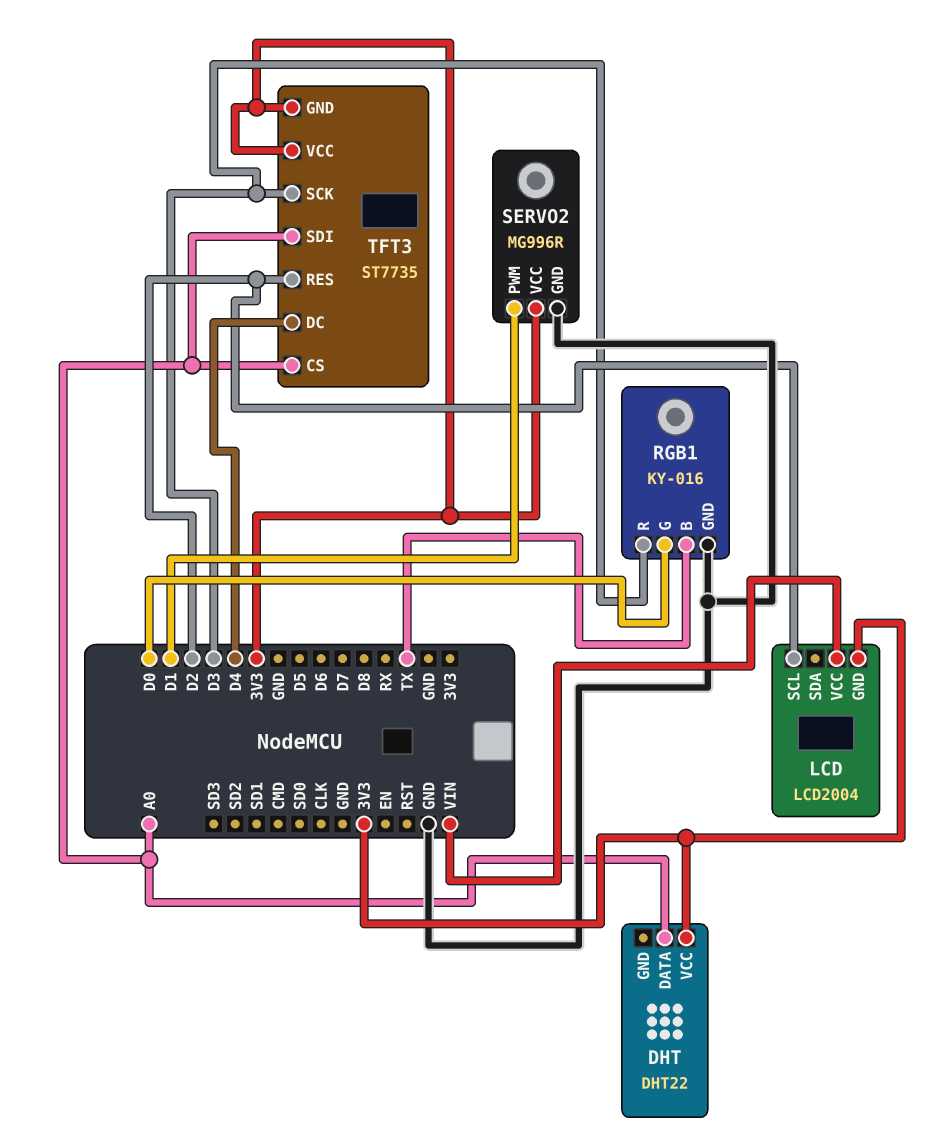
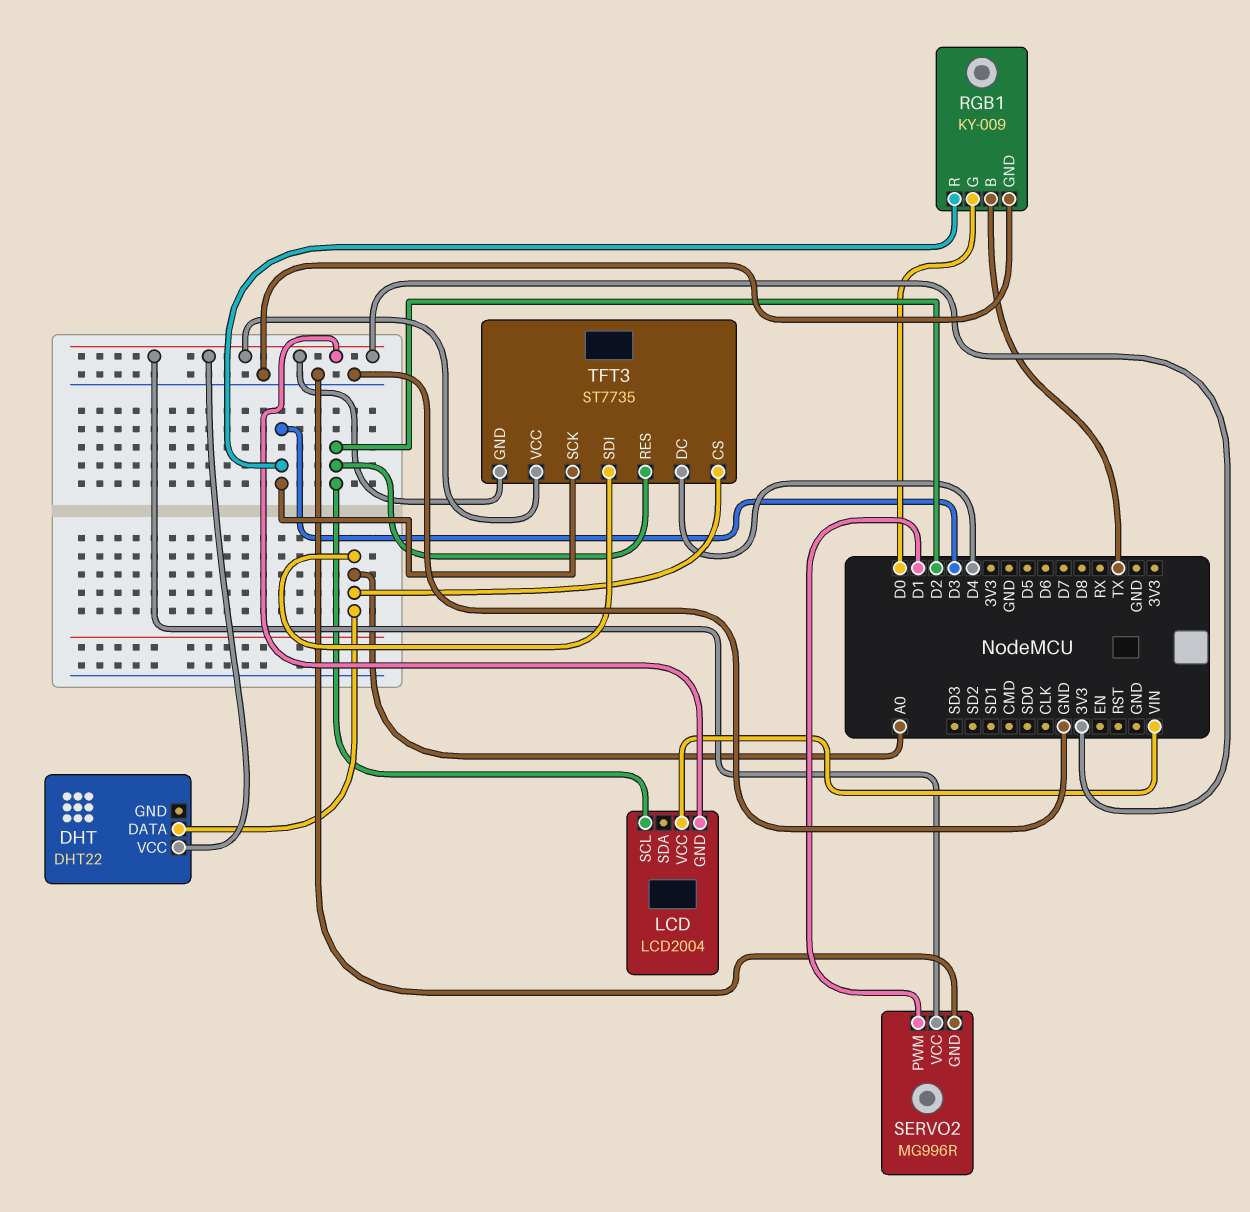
RGB1: KY-016 -> KY-009

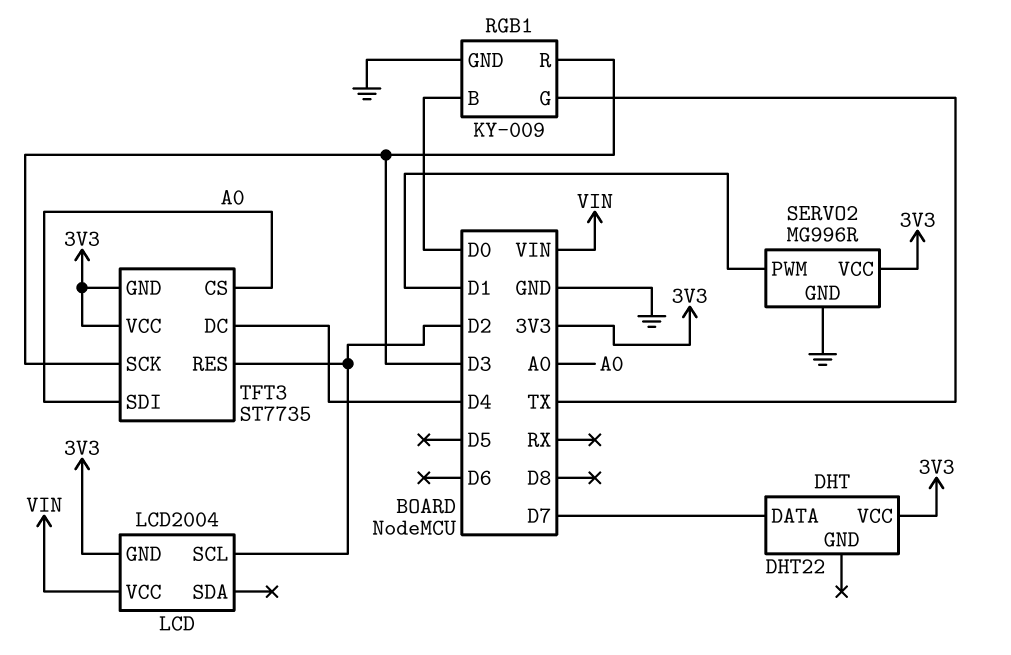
DHT pin DATA: A0 -> D7
RGB1 pin B: TX -> D0
RGB1 pin G: D0 -> TX

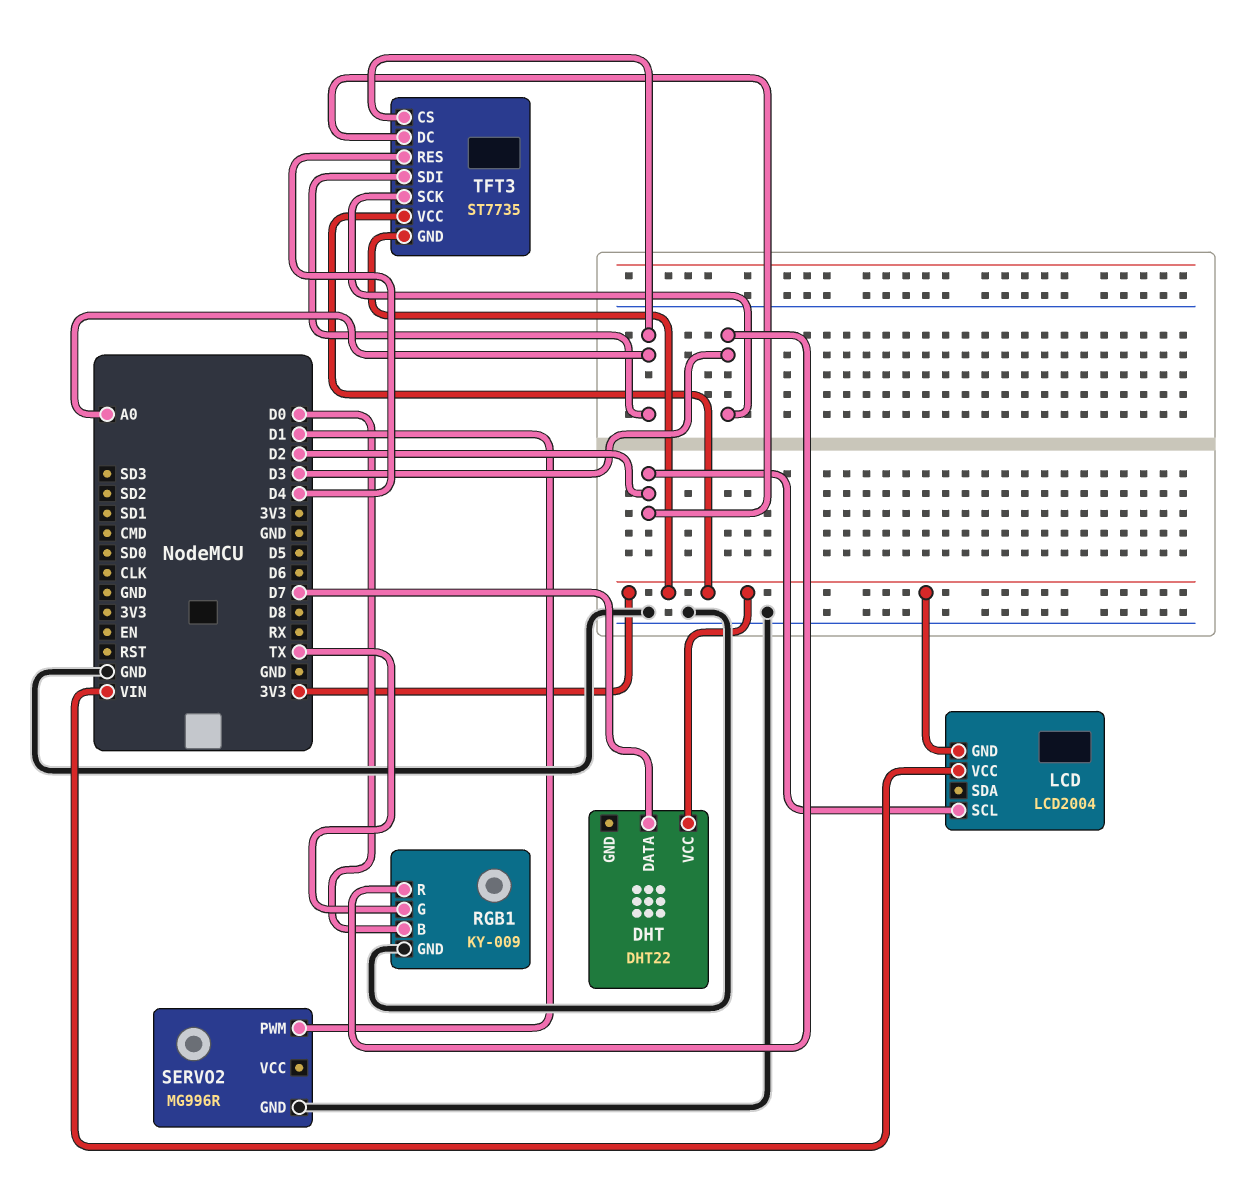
SERVO2 pin VCC: 3V3 -> none
TFT3 pin DC: D4 -> D2
TFT3 pin RES: D2 -> D4

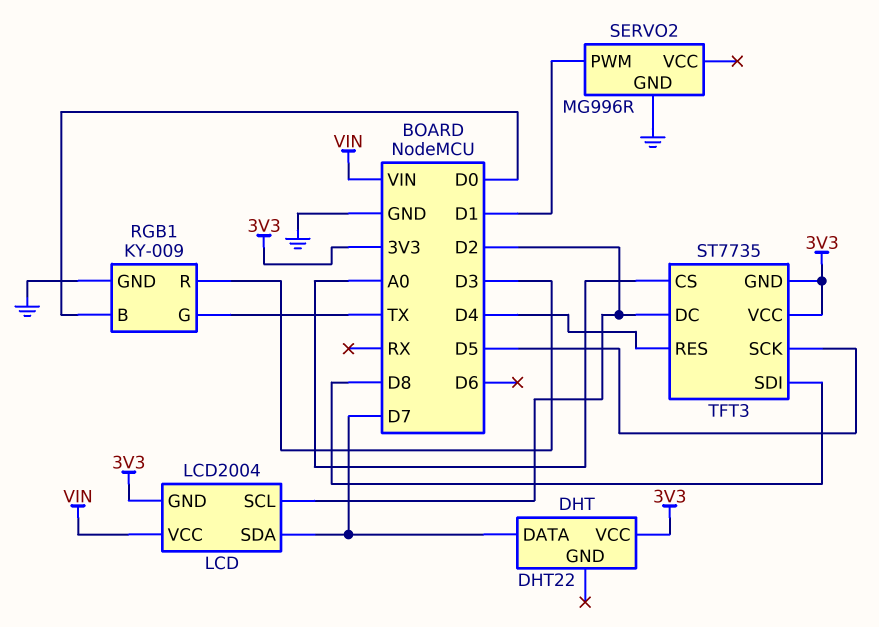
LCD pin SDA: none -> D7
TFT3 pin SCK: D3 -> D5
TFT3 pin SDI: A0 -> D8

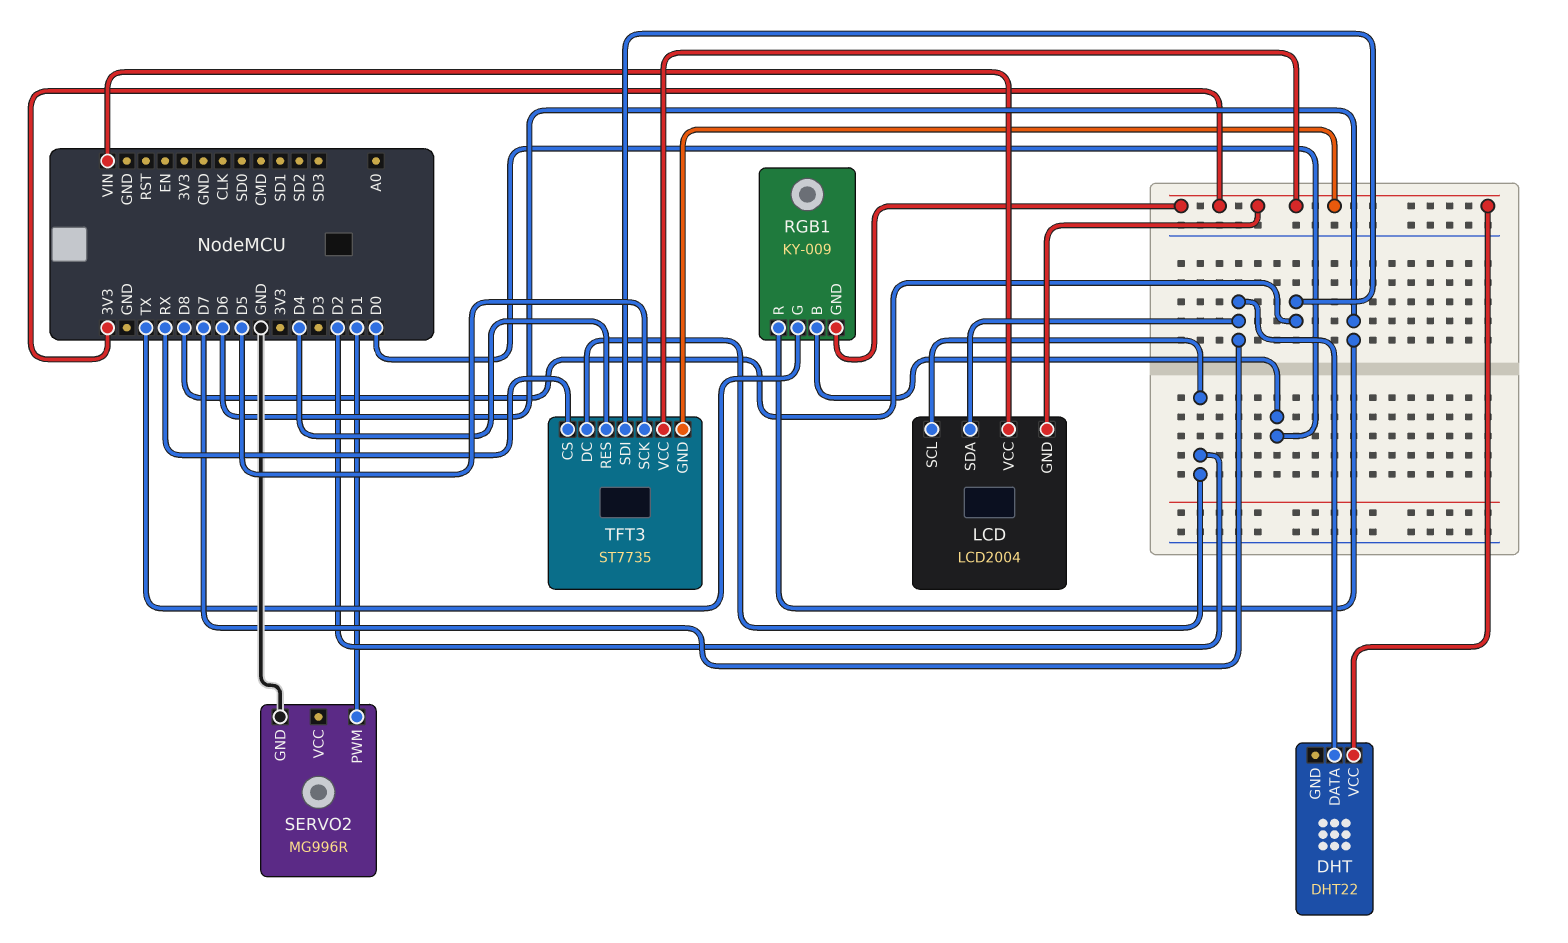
RGB1 pin GND: GND -> 3V3
RGB1 pin R: D3 -> D6
TFT3 pin CS: A0 -> RX

